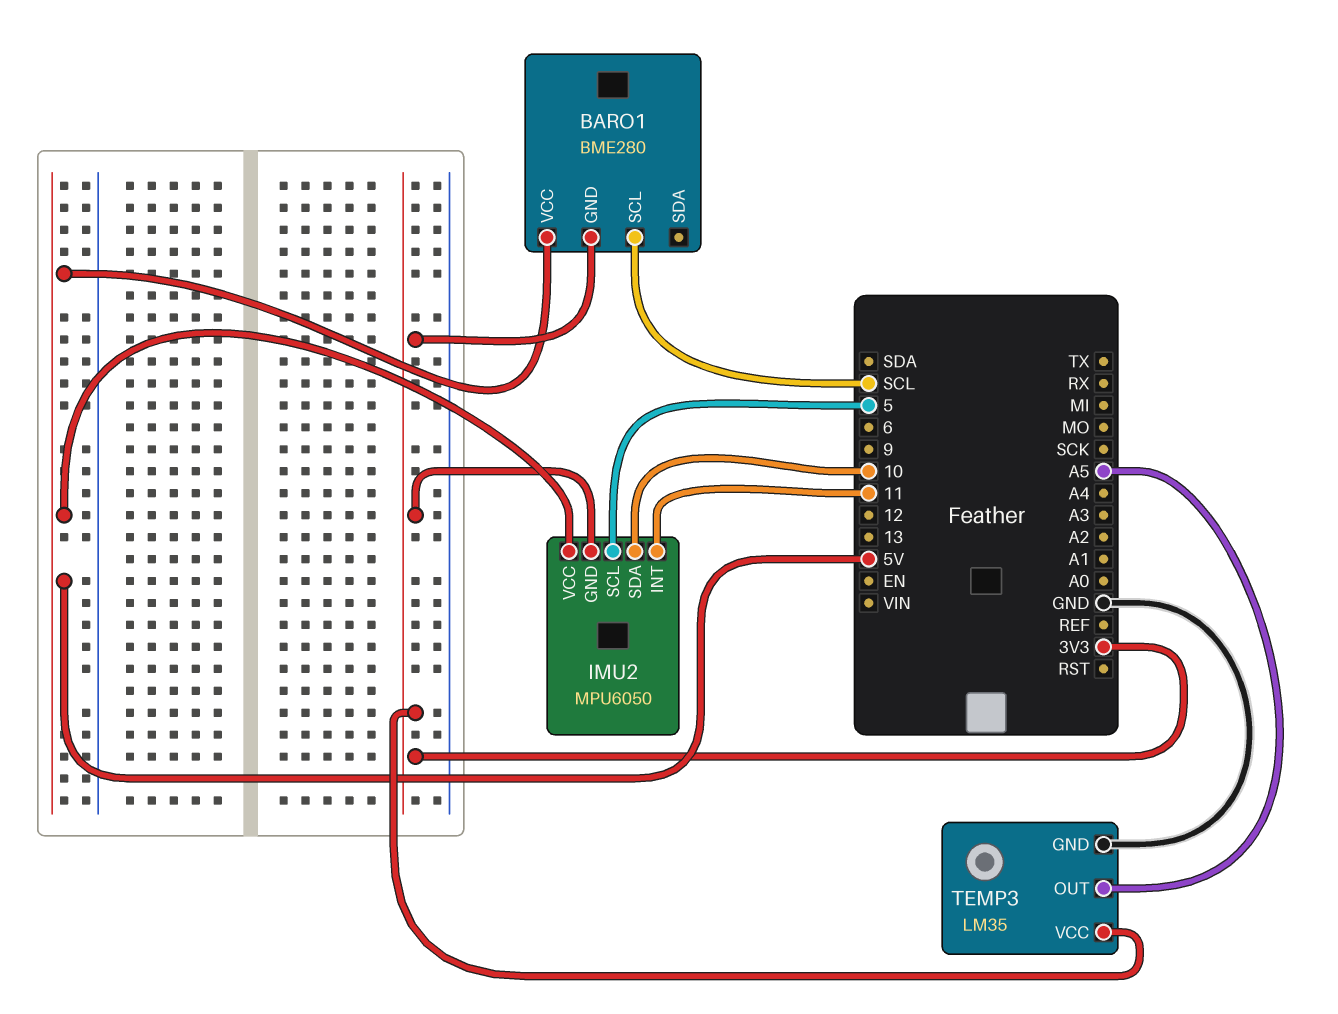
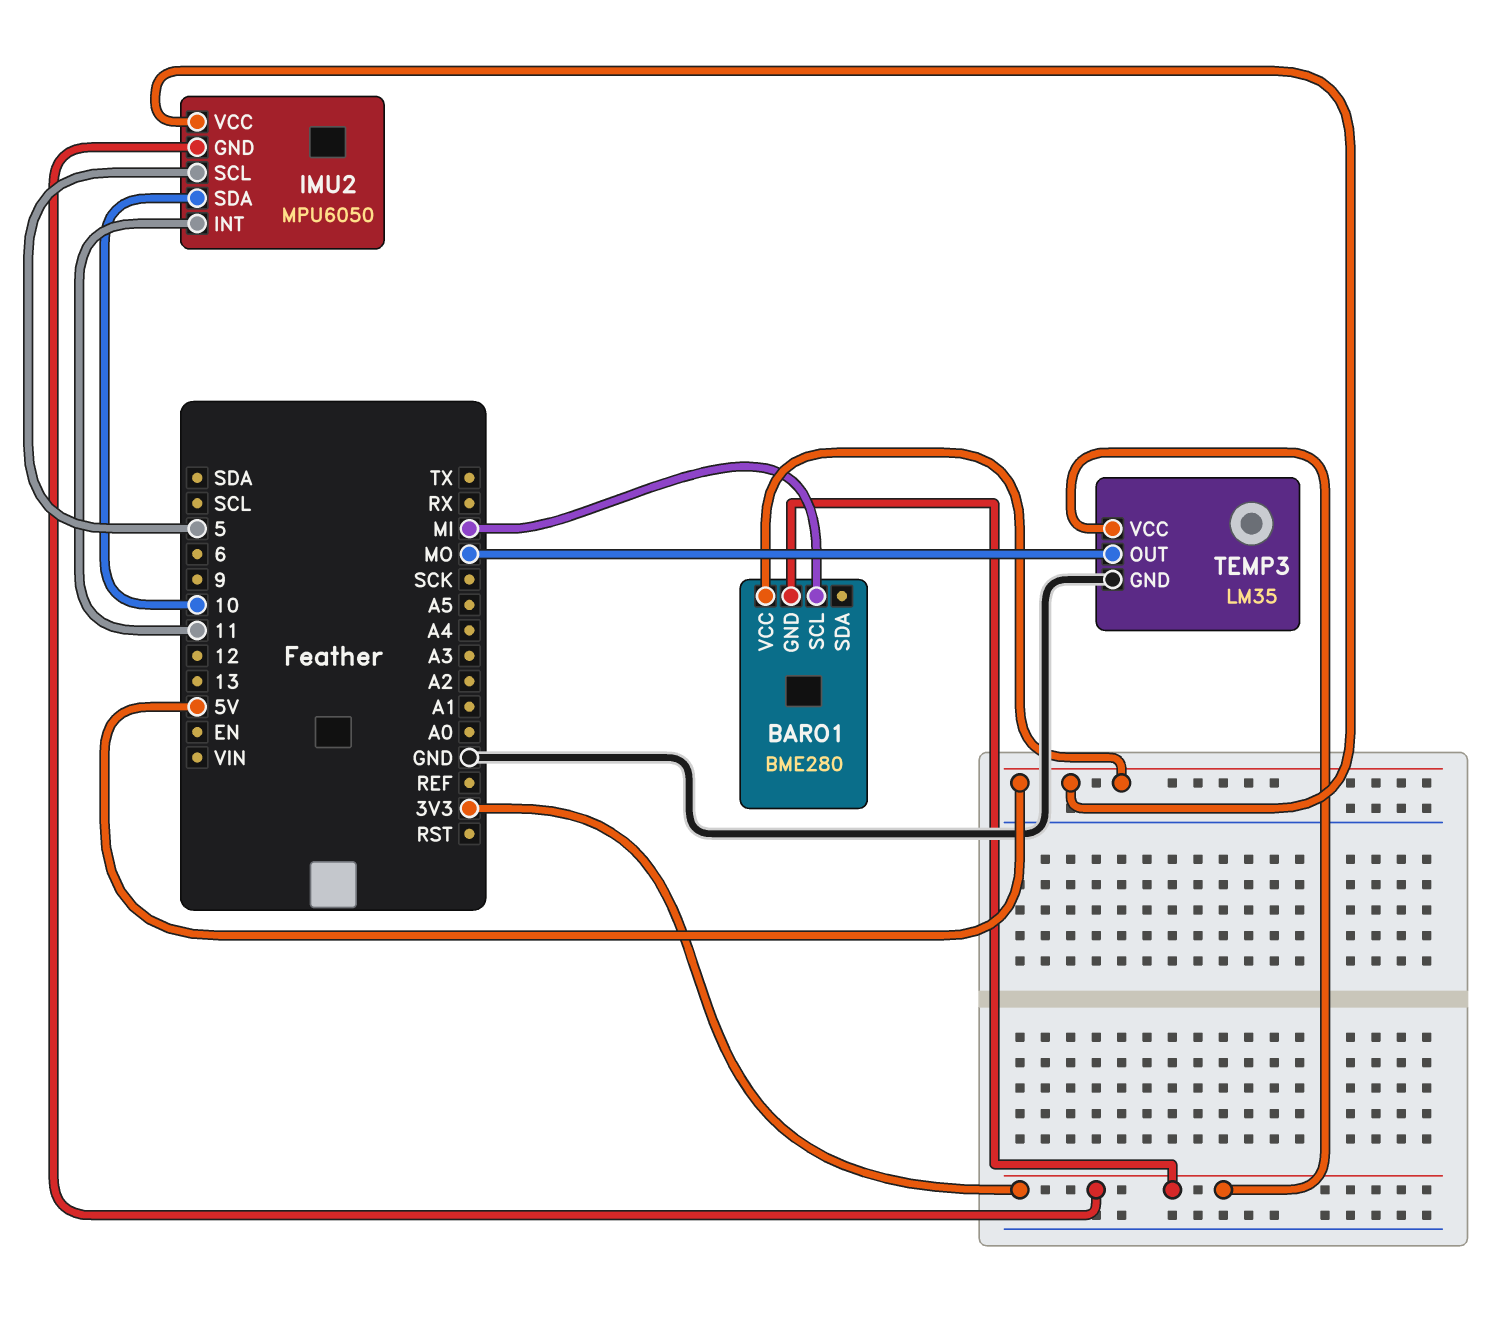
BARO1 pin SCL: SCL -> MI
TEMP3 pin OUT: A5 -> MO

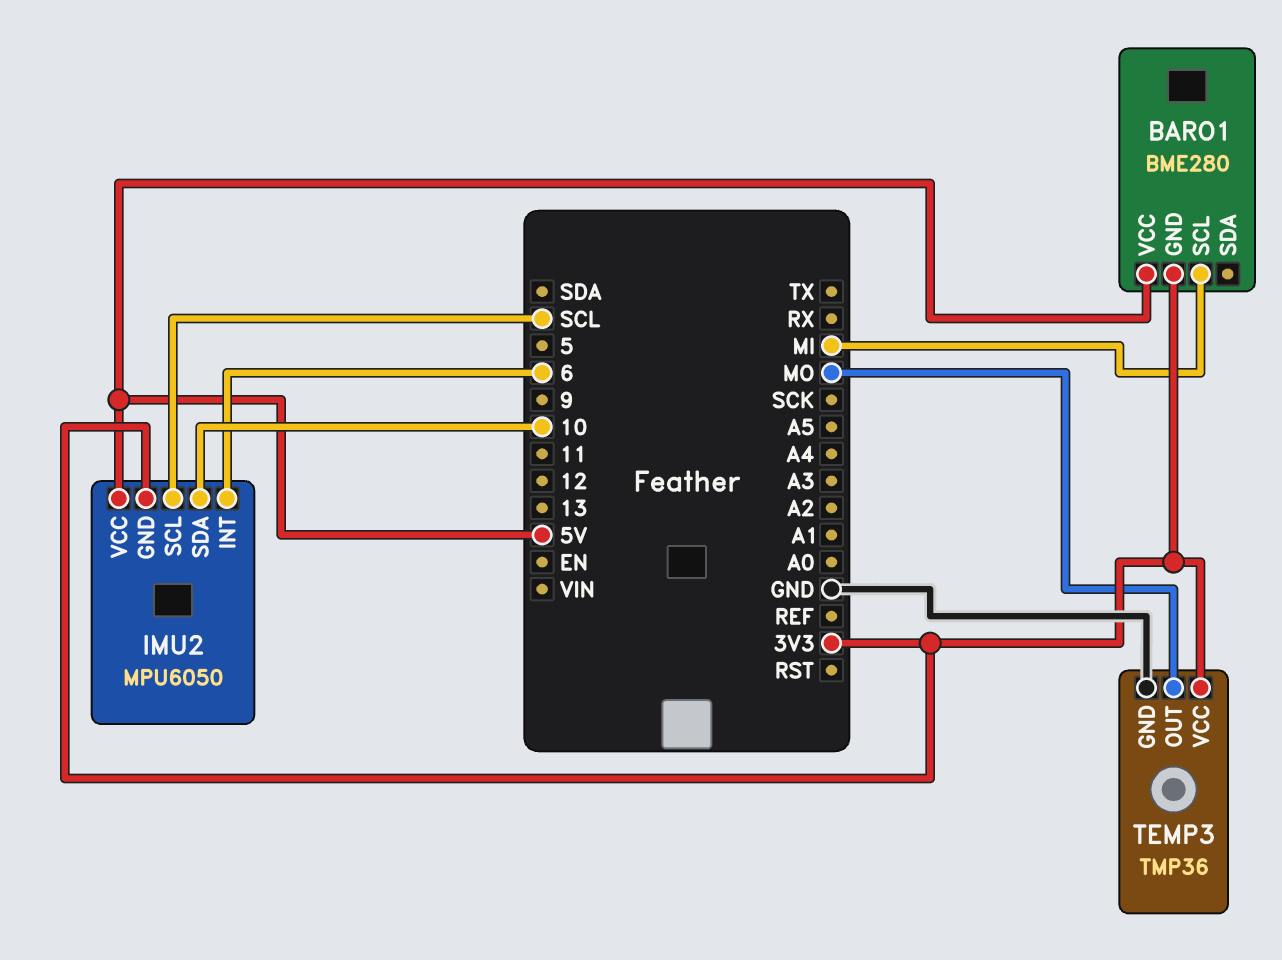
IMU2 pin INT: 11 -> 6
IMU2 pin SCL: 5 -> SCL
TEMP3: LM35 -> TMP36

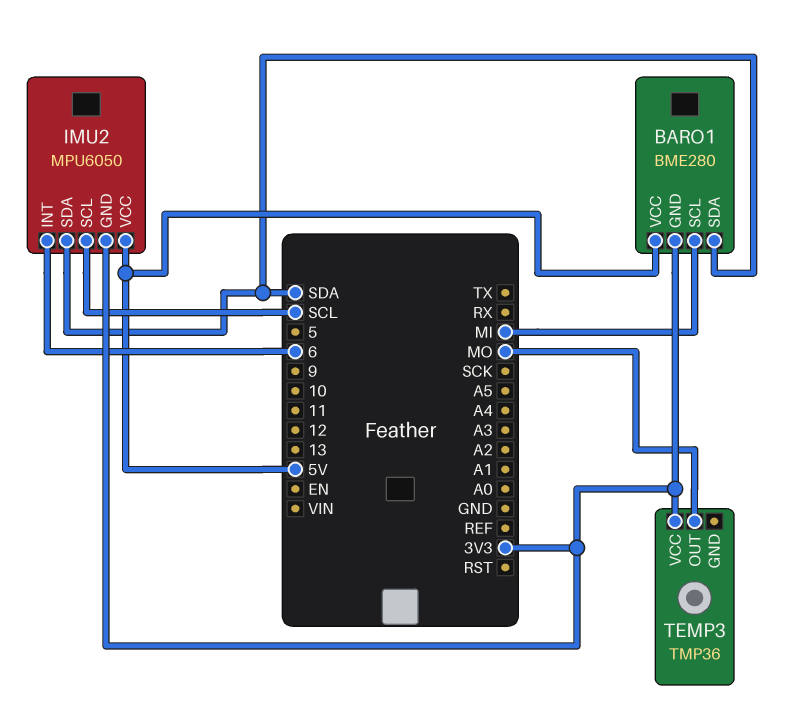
BARO1 pin SDA: none -> SDA
IMU2 pin SDA: 10 -> SDA
TEMP3 pin GND: GND -> none

